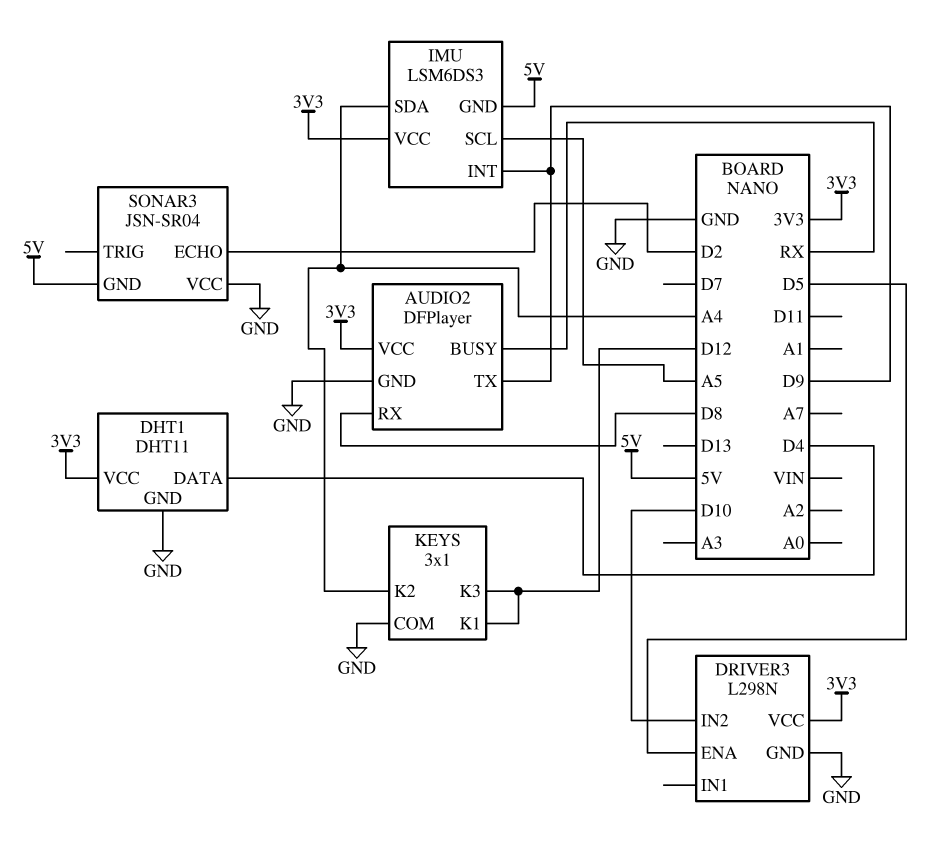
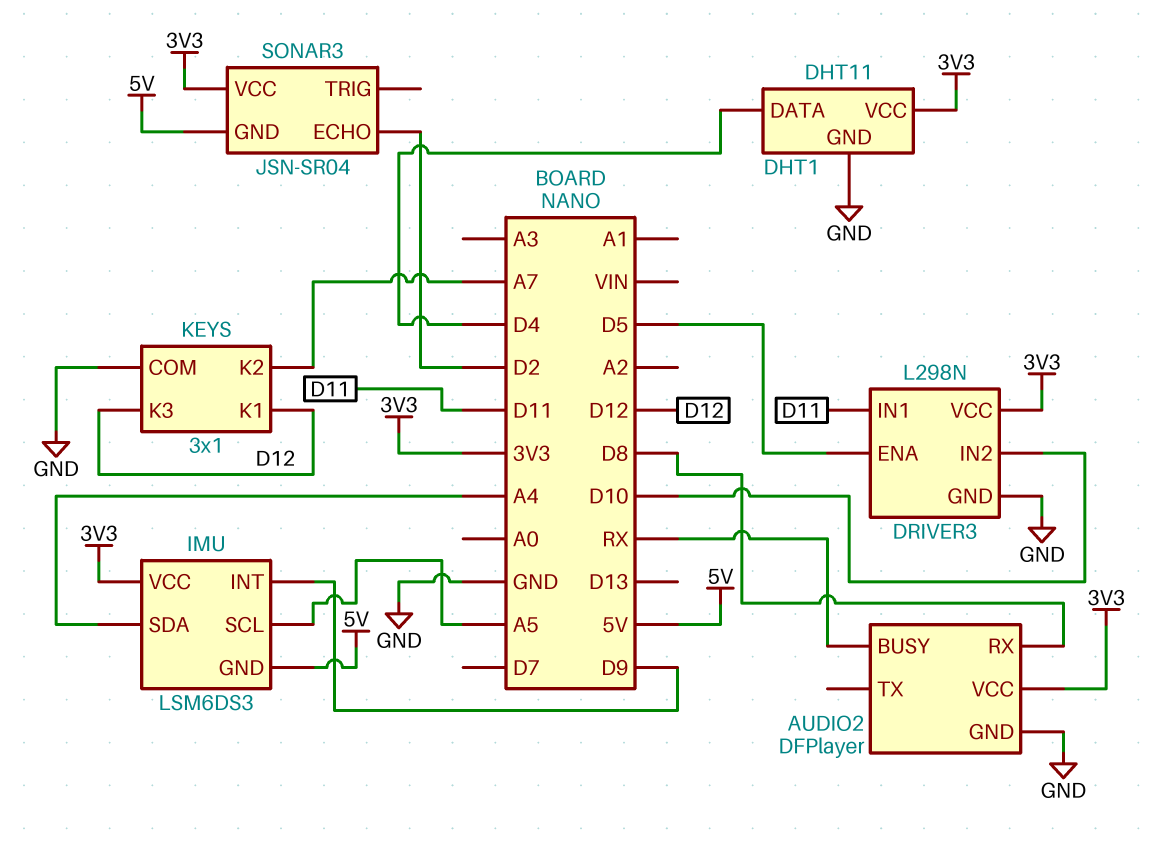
AUDIO2 pin TX: D9 -> none
DRIVER3 pin IN1: none -> D11
KEYS pin K2: A4 -> A7
SONAR3 pin VCC: GND -> 3V3

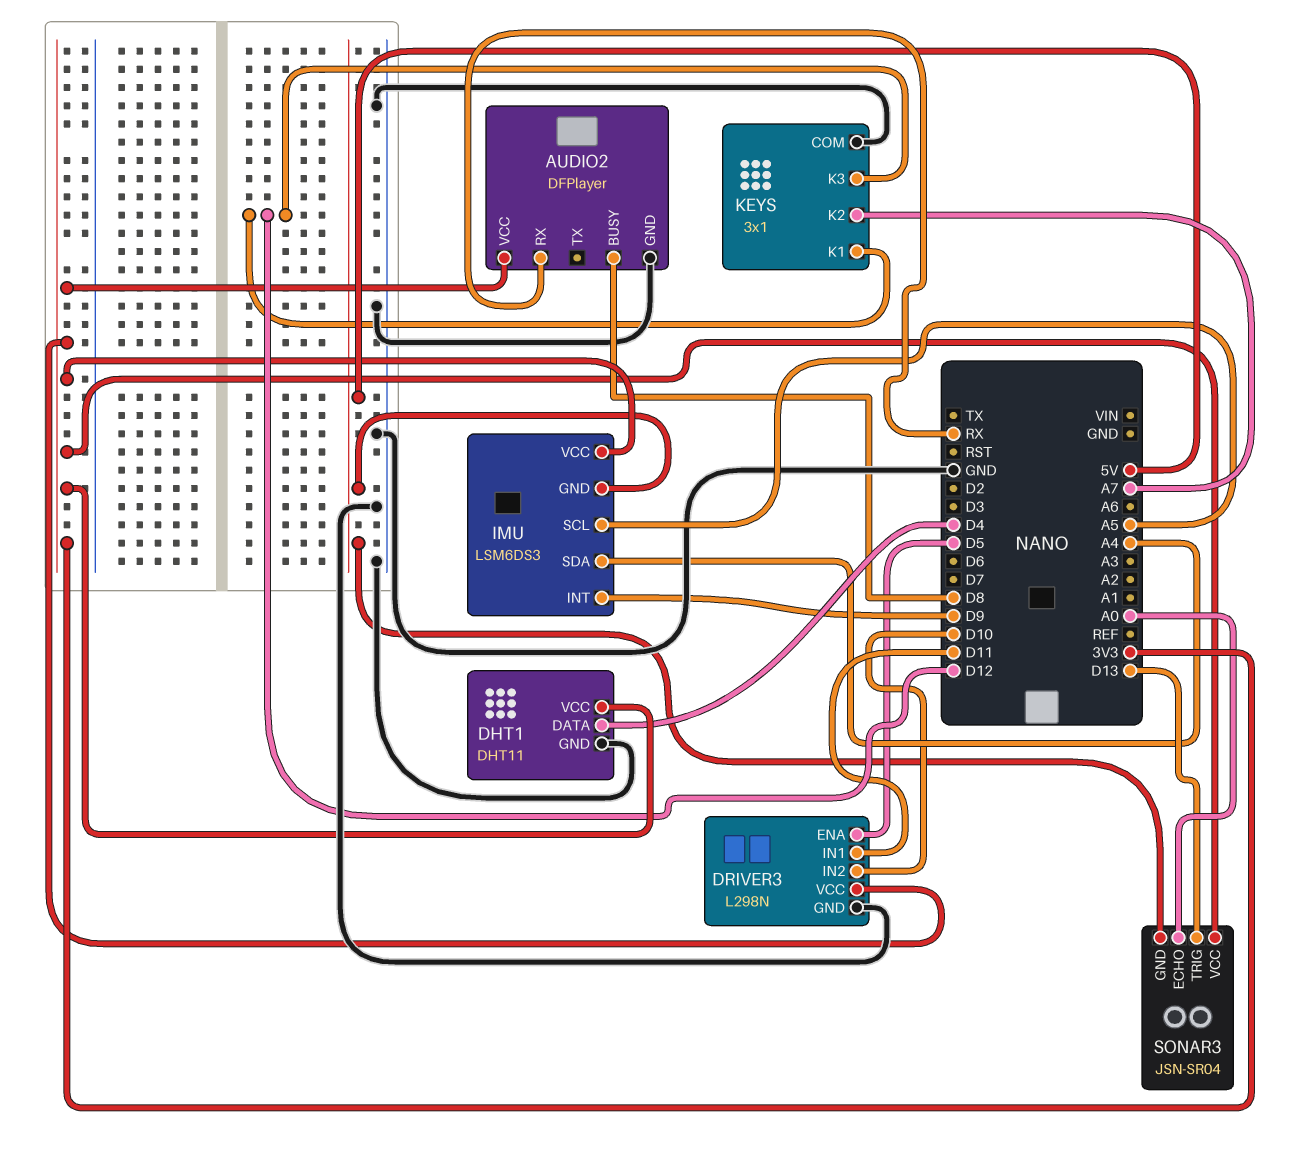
AUDIO2 pin BUSY: RX -> D8
AUDIO2 pin RX: D8 -> RX
SONAR3 pin ECHO: D2 -> A0
SONAR3 pin TRIG: none -> D13

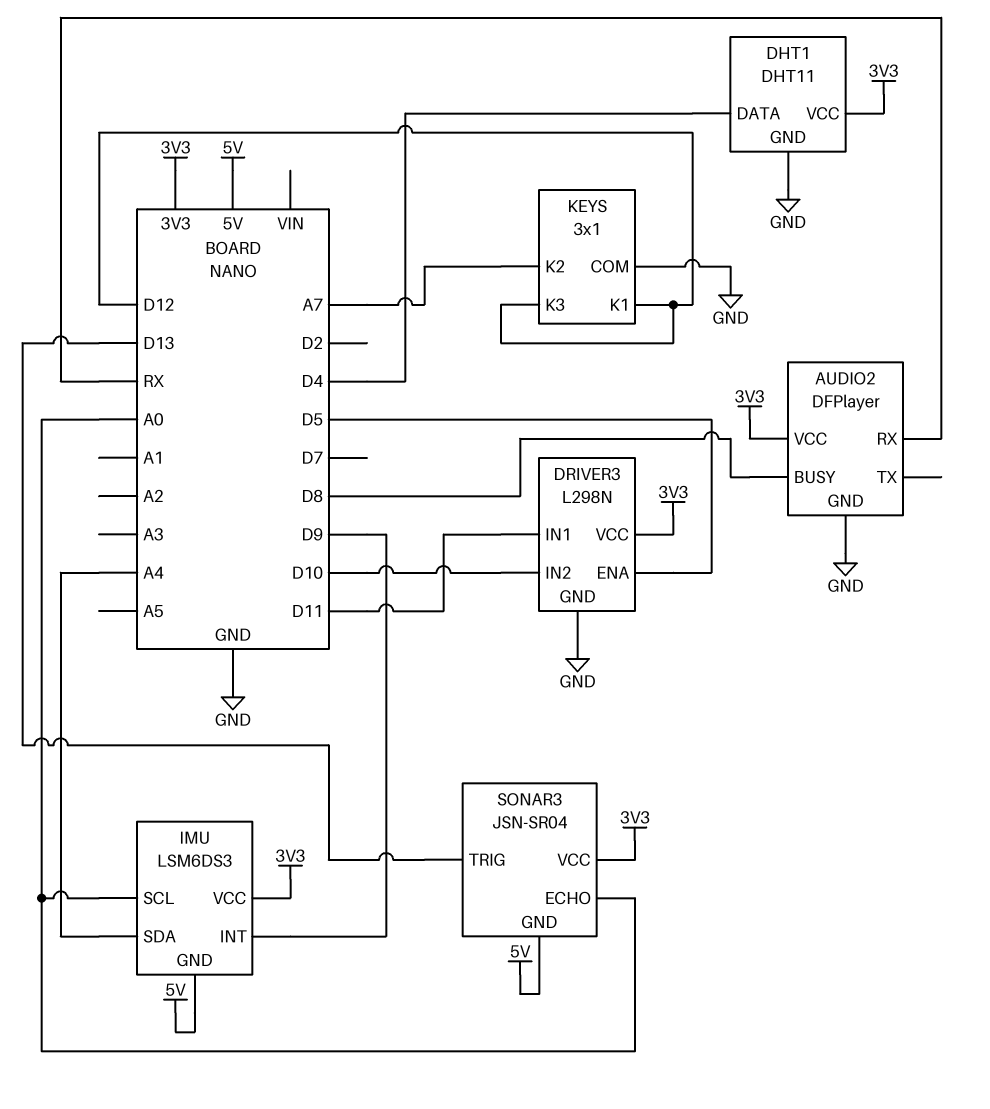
IMU pin SCL: A5 -> A0

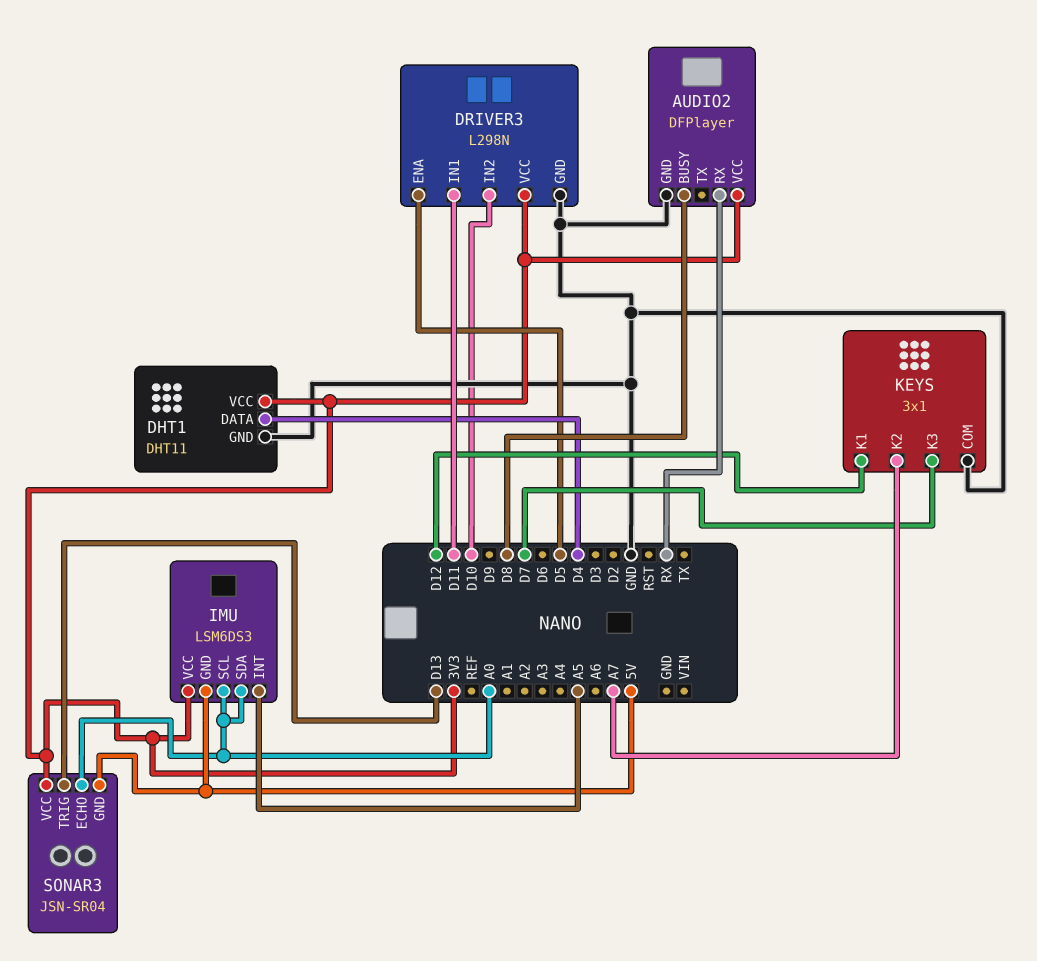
IMU pin INT: D9 -> A5
IMU pin SDA: A4 -> A0
KEYS pin K3: D12 -> D7

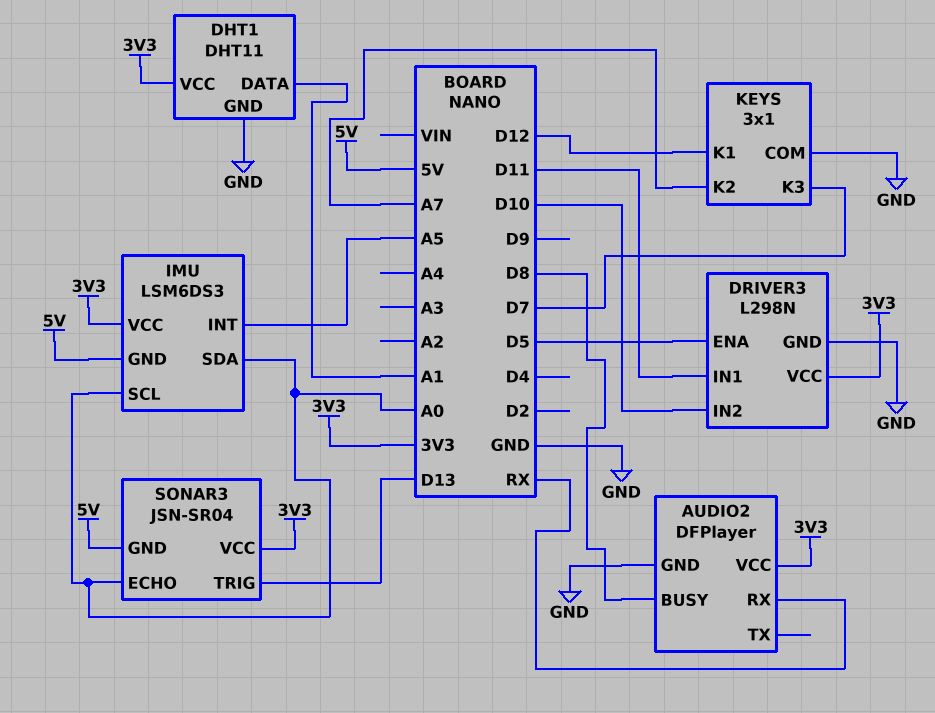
DHT1 pin DATA: D4 -> A1

